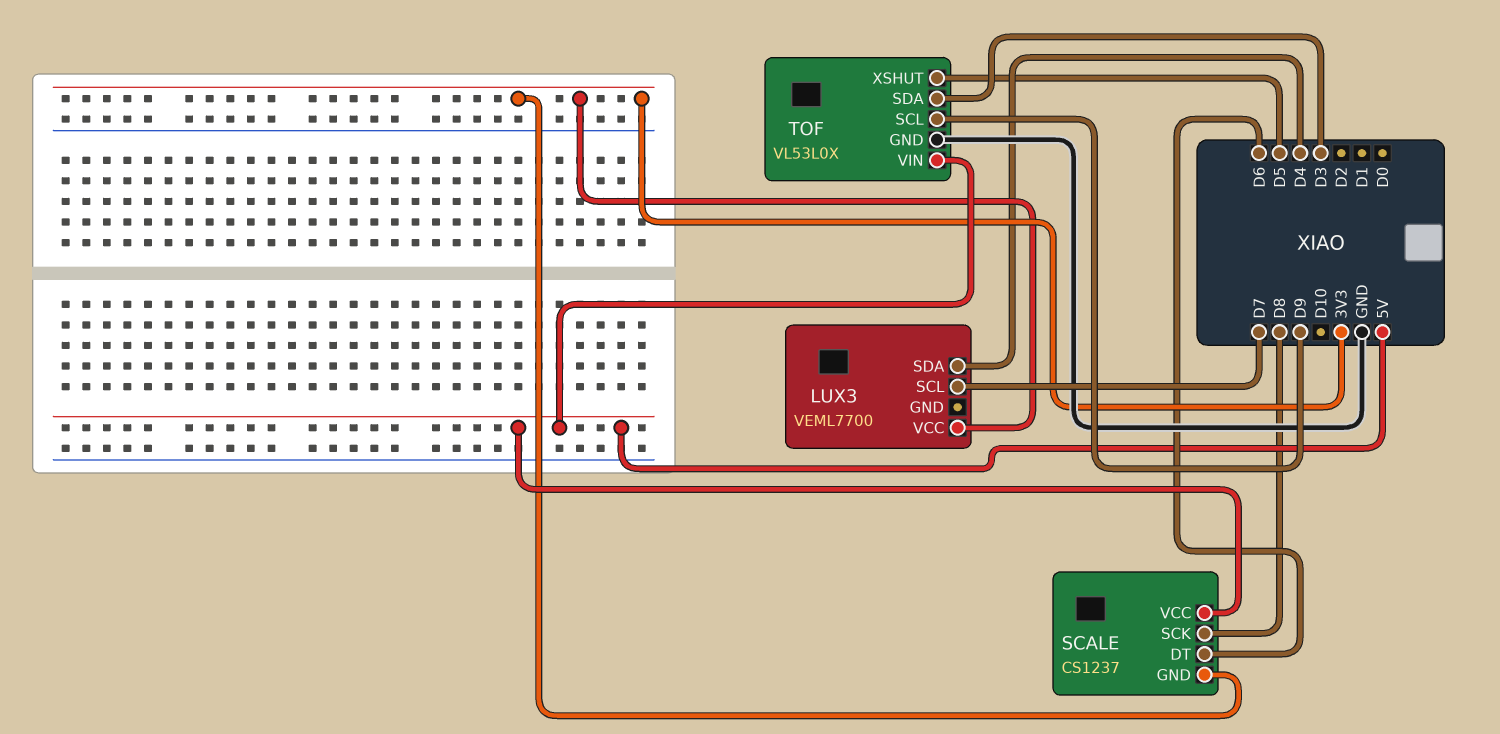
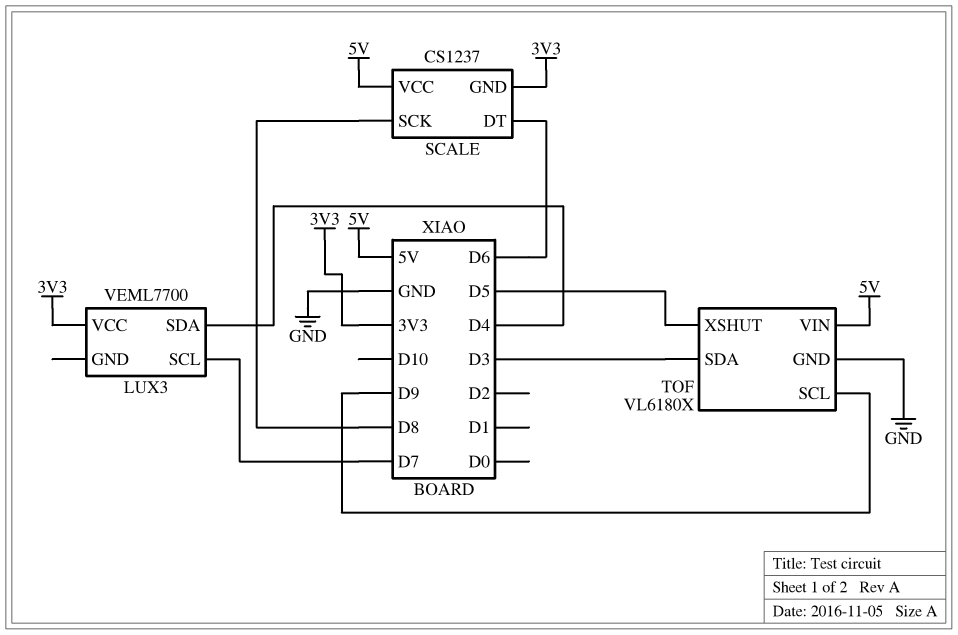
TOF: VL53L0X -> VL6180X

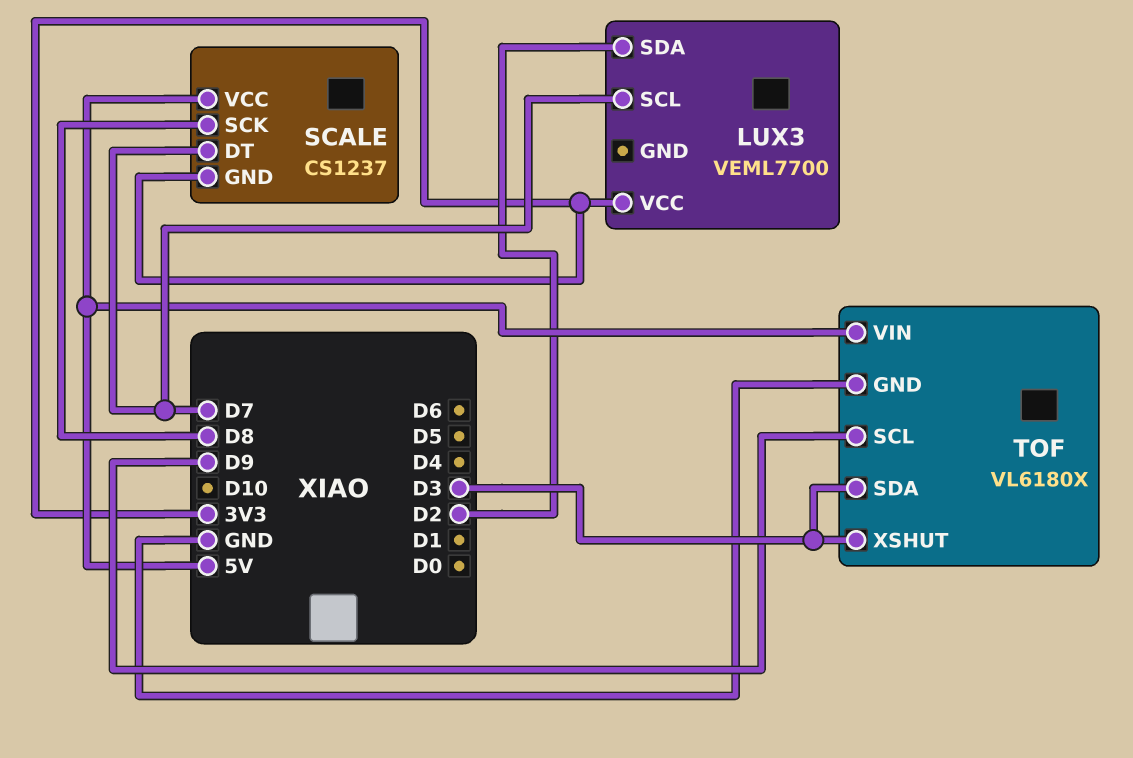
LUX3 pin SDA: D4 -> D2
SCALE pin DT: D6 -> D7
TOF pin XSHUT: D5 -> D3

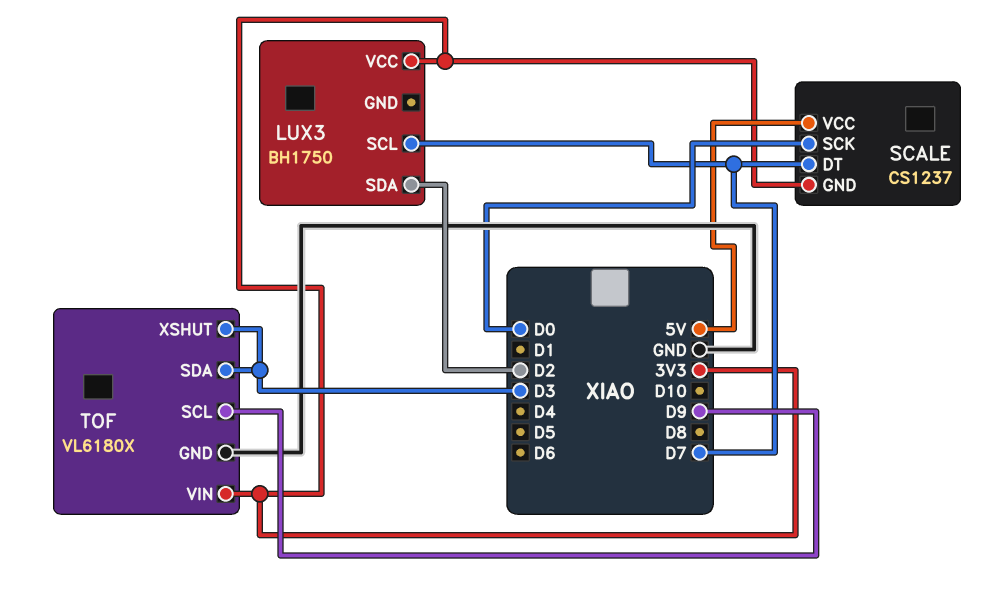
LUX3: VEML7700 -> BH1750
SCALE pin SCK: D8 -> D0
TOF pin VIN: 5V -> 3V3

